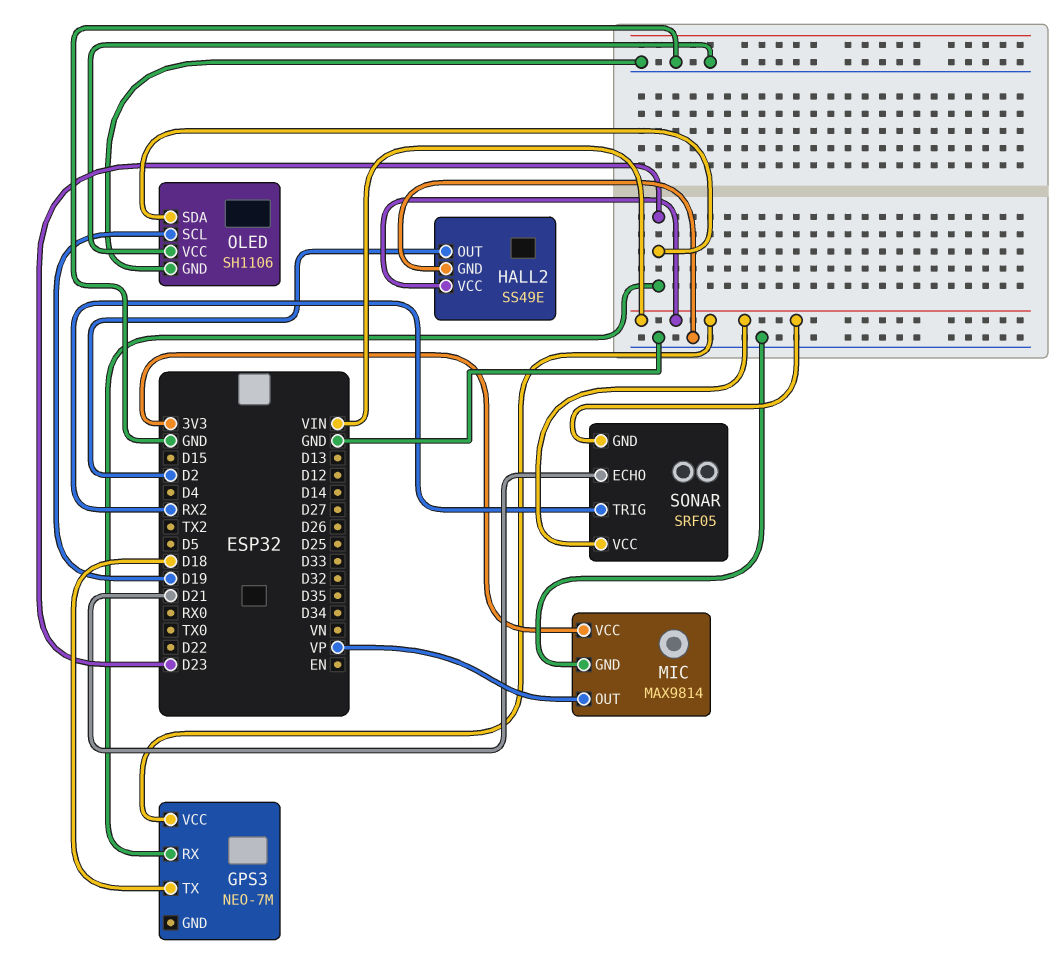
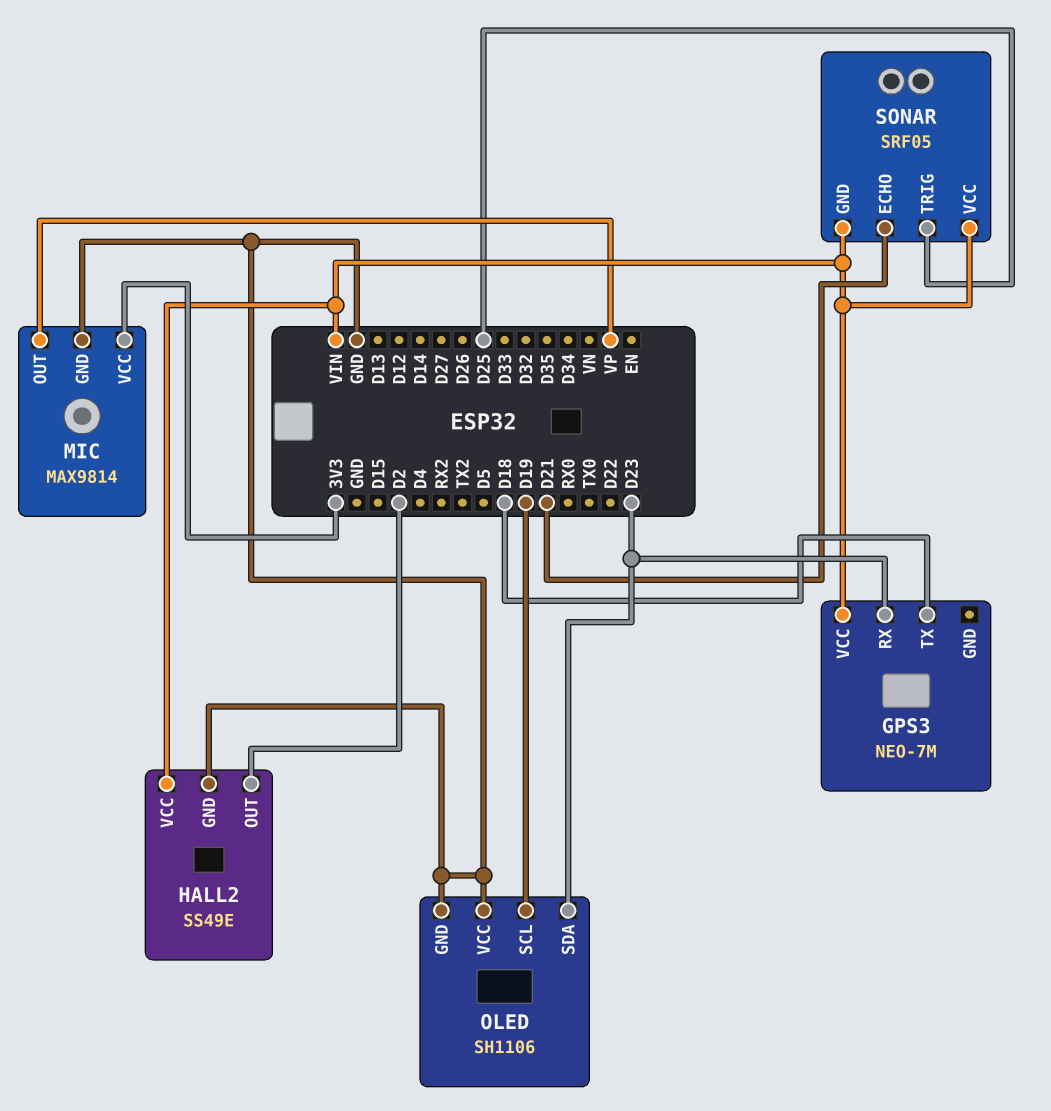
SONAR pin TRIG: RX2 -> D25

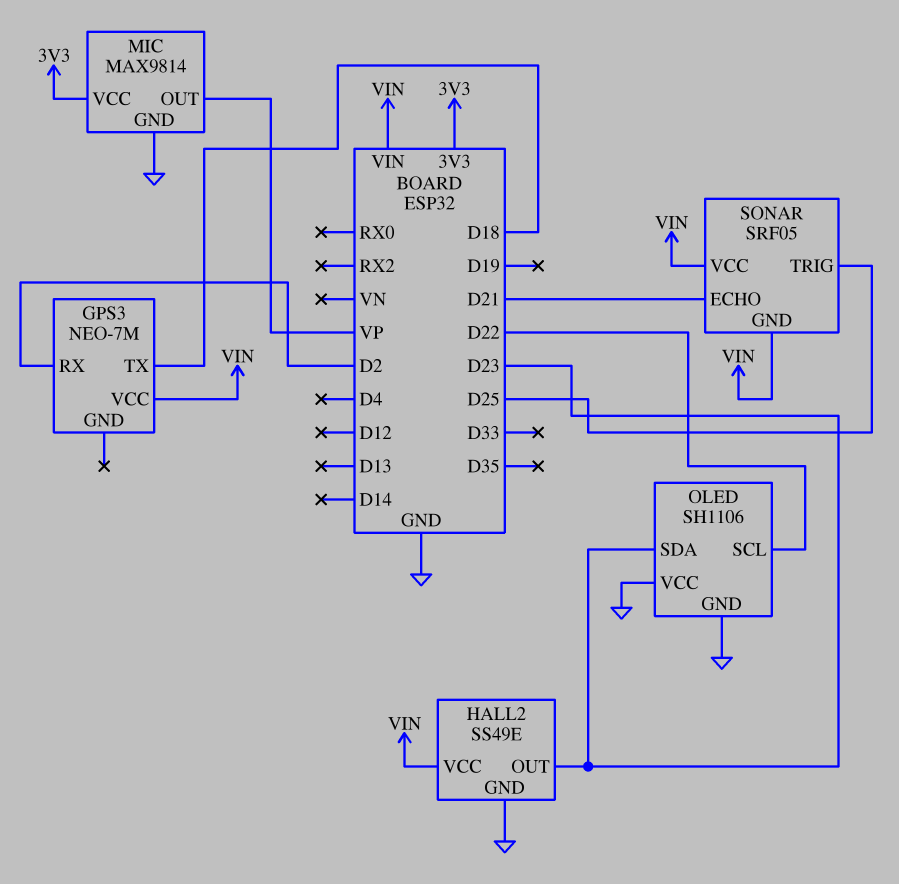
GPS3 pin RX: D23 -> D2
HALL2 pin OUT: D2 -> D23
OLED pin SCL: D19 -> D22

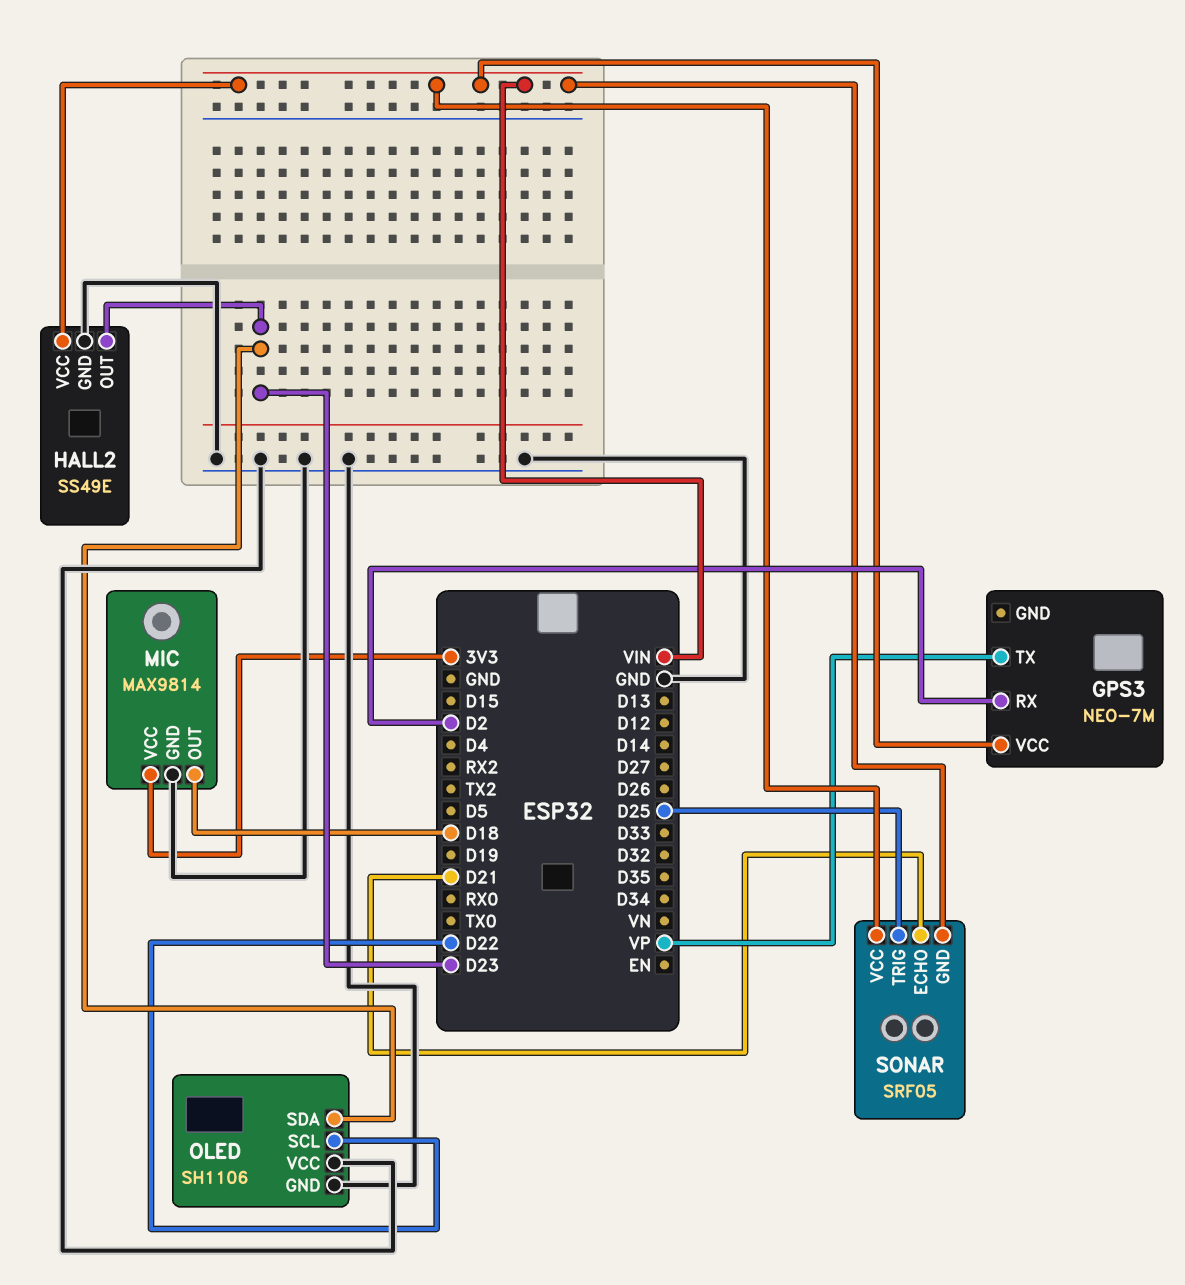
GPS3 pin TX: D18 -> VP
MIC pin OUT: VP -> D18

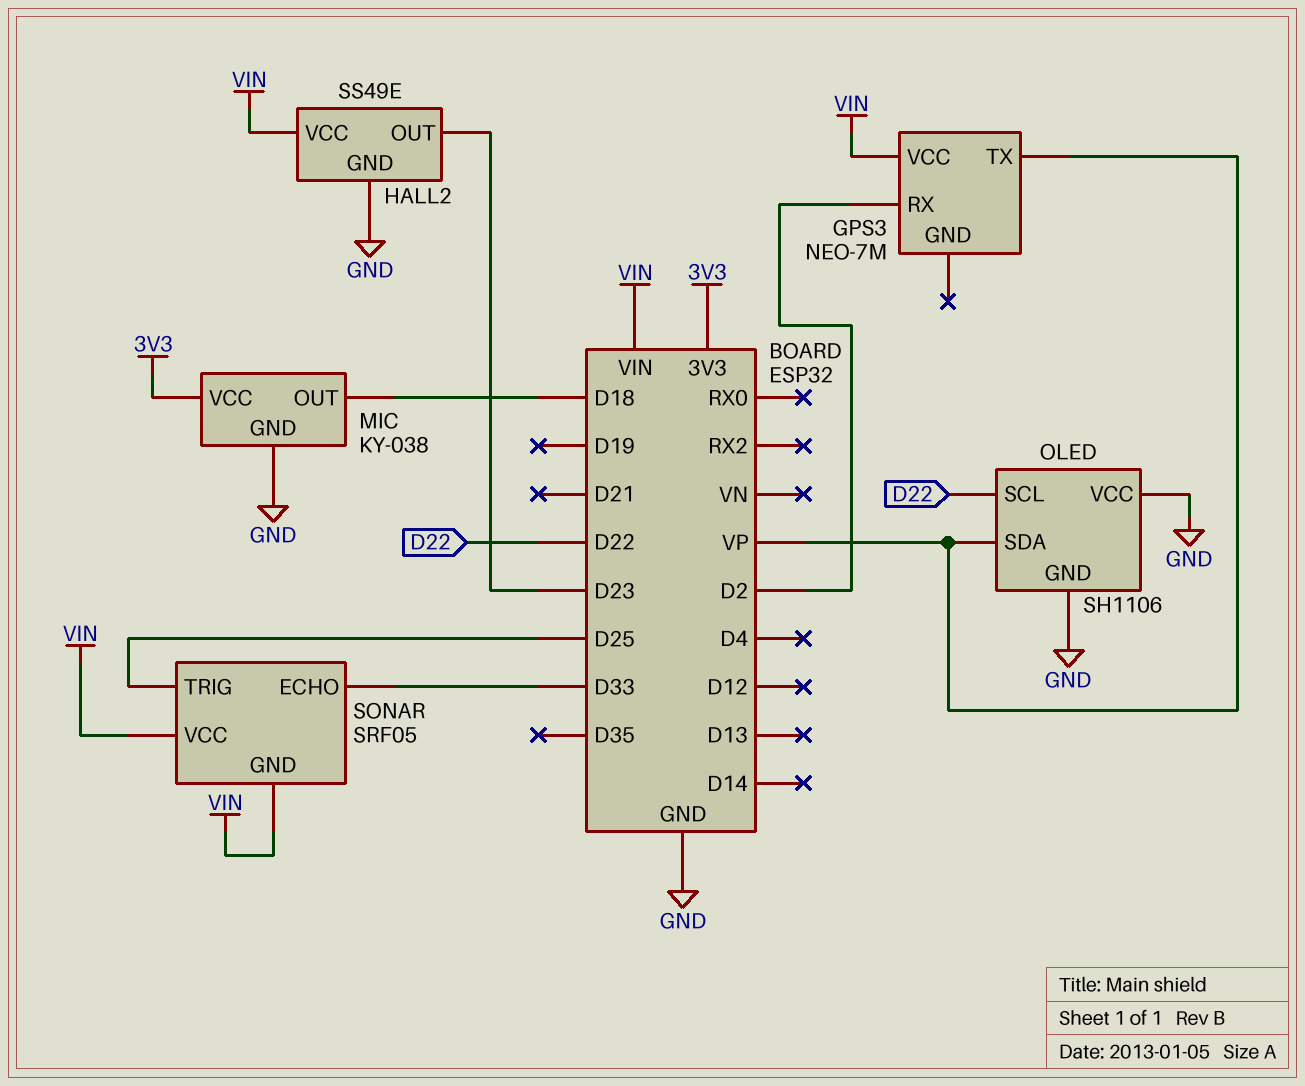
MIC: MAX9814 -> KY-038
OLED pin SDA: D23 -> VP
SONAR pin ECHO: D21 -> D33

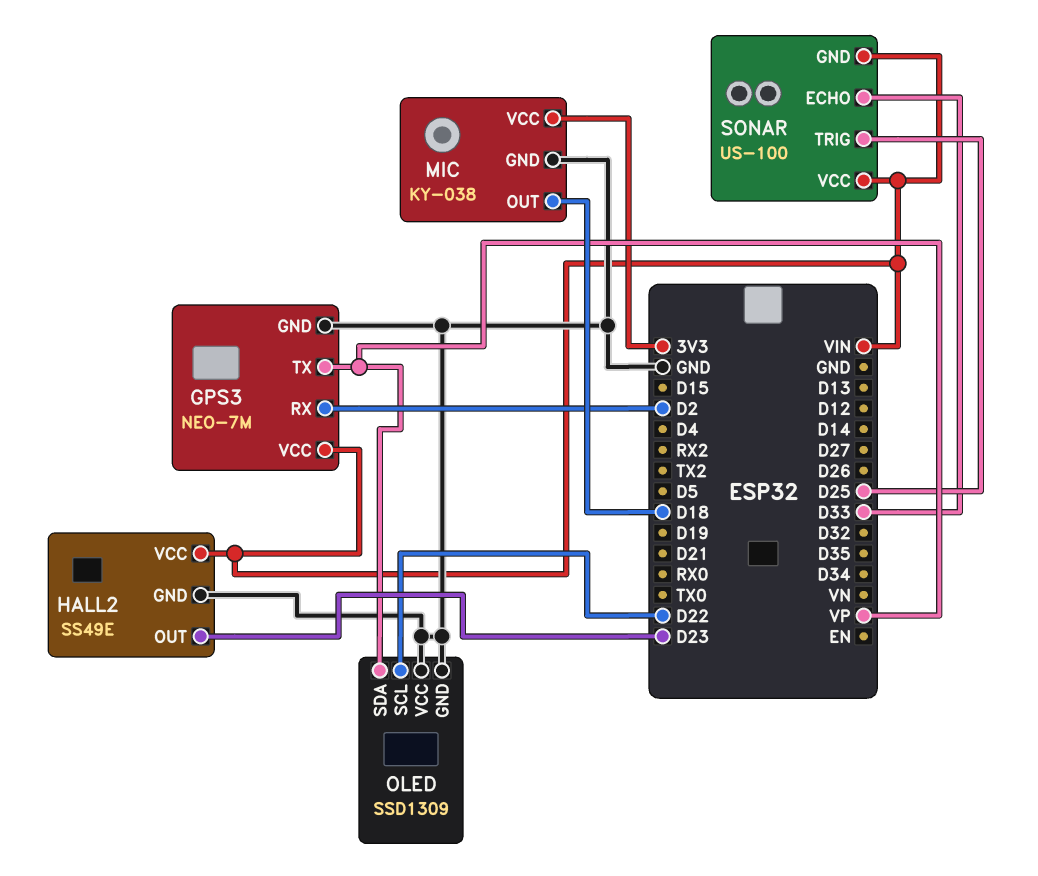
GPS3 pin GND: none -> GND
OLED: SH1106 -> SSD1309
SONAR: SRF05 -> US-100

